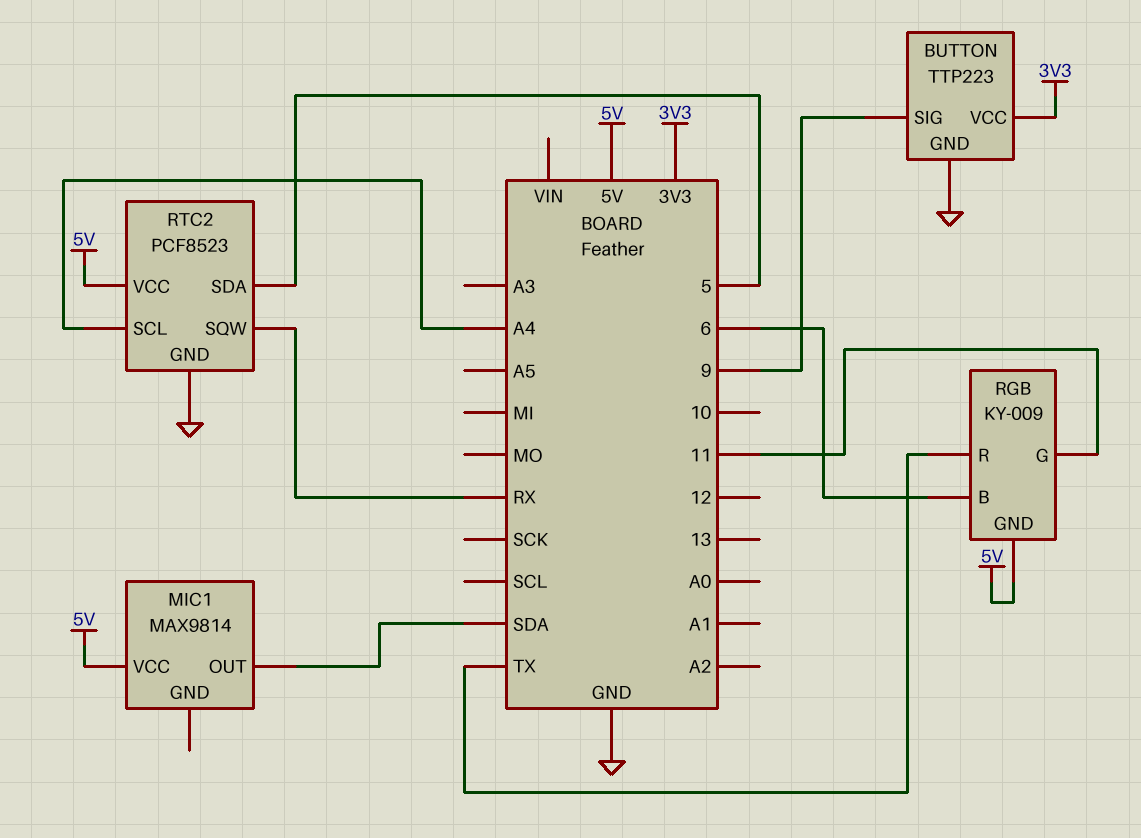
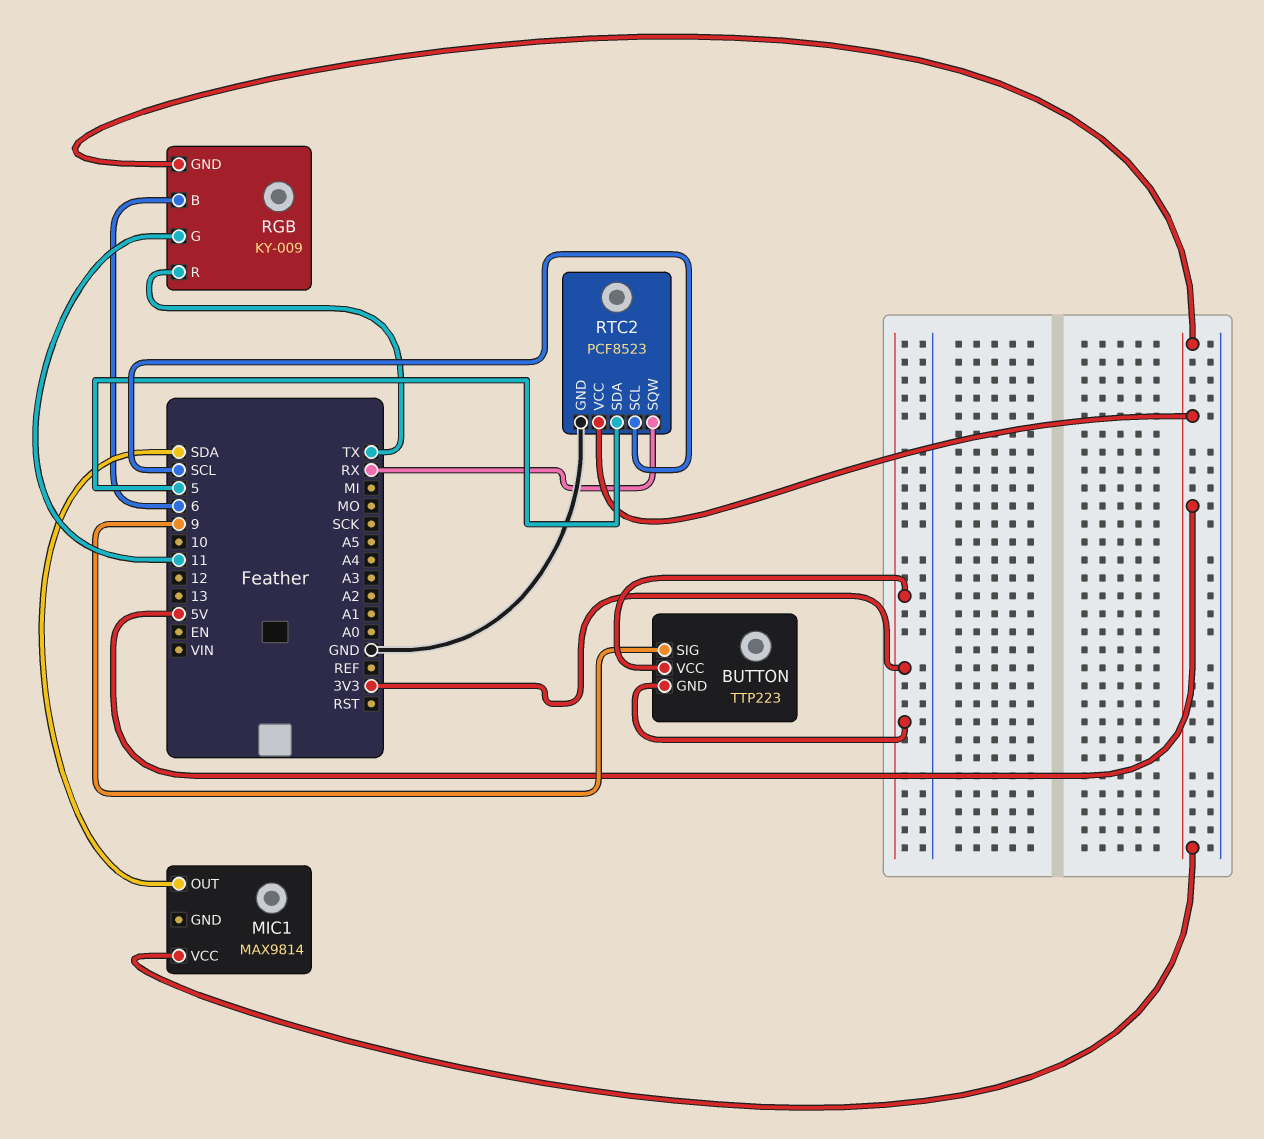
BUTTON pin GND: GND -> 3V3
RTC2 pin SCL: A4 -> SCL

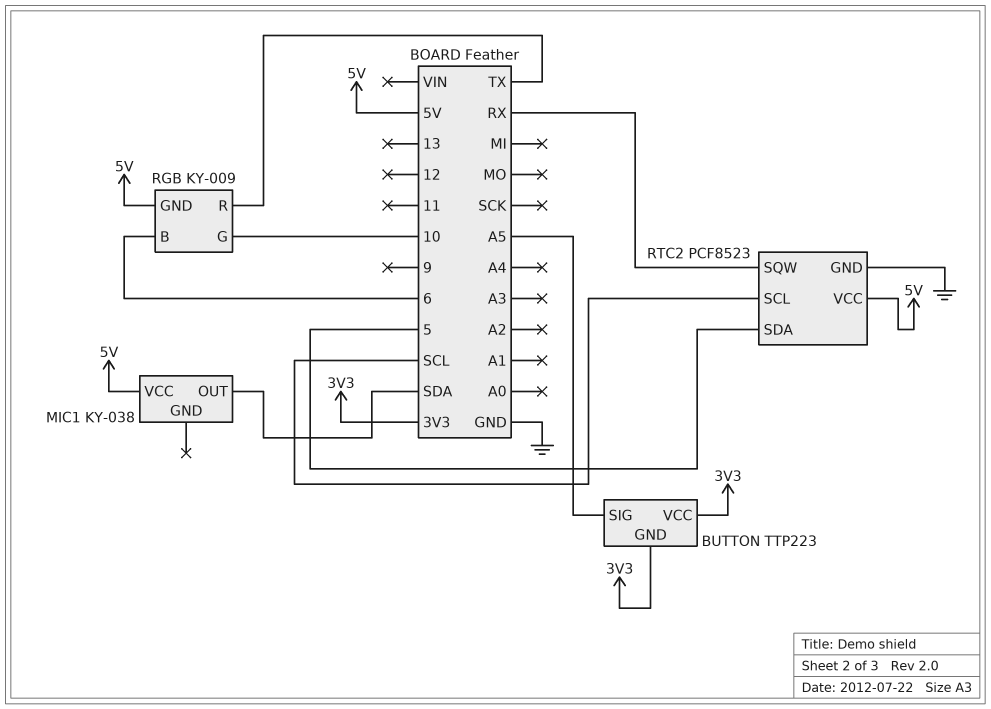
BUTTON pin SIG: 9 -> A5
MIC1: MAX9814 -> KY-038
RGB pin G: 11 -> 10

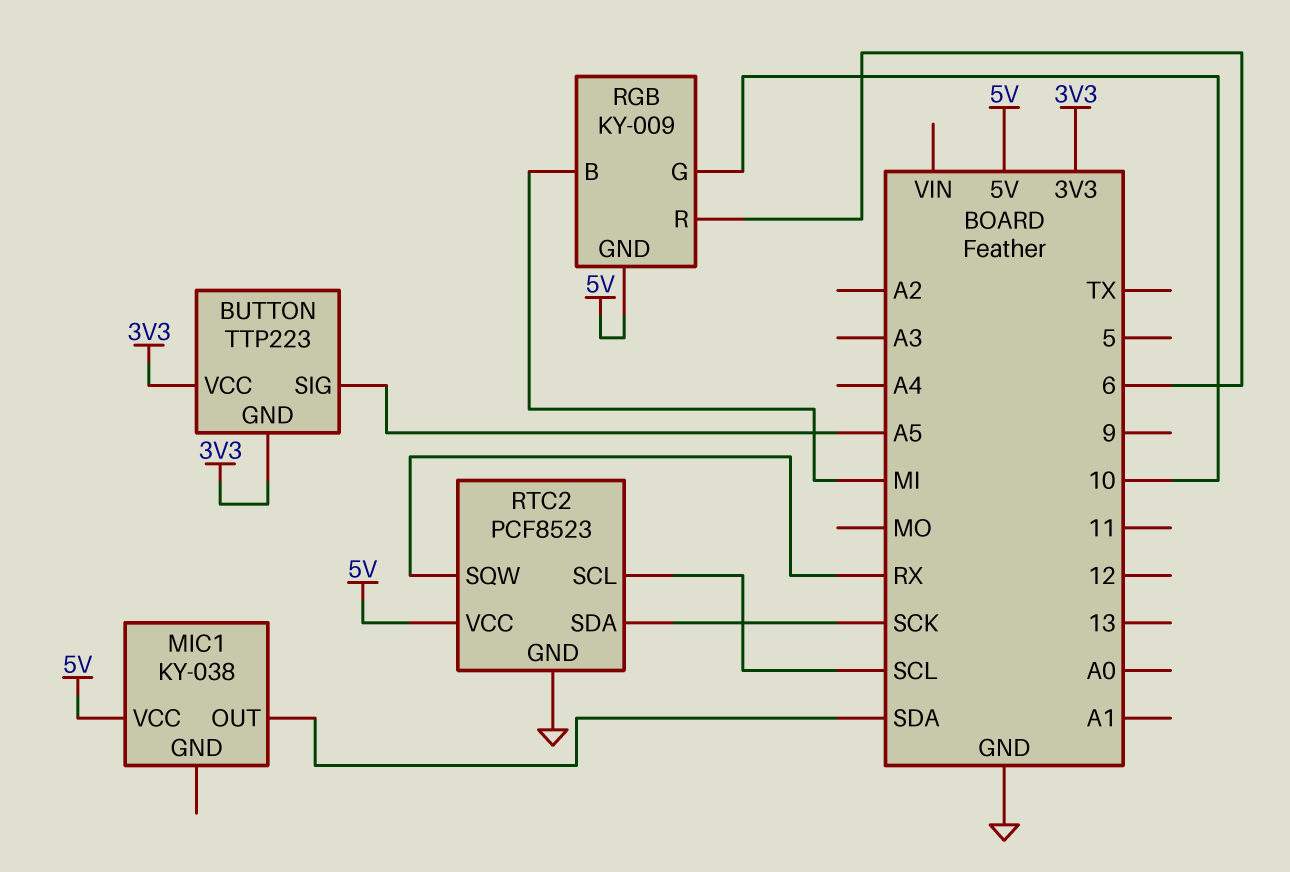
RGB pin B: 6 -> MI
RGB pin R: TX -> 6
RTC2 pin SDA: 5 -> SCK

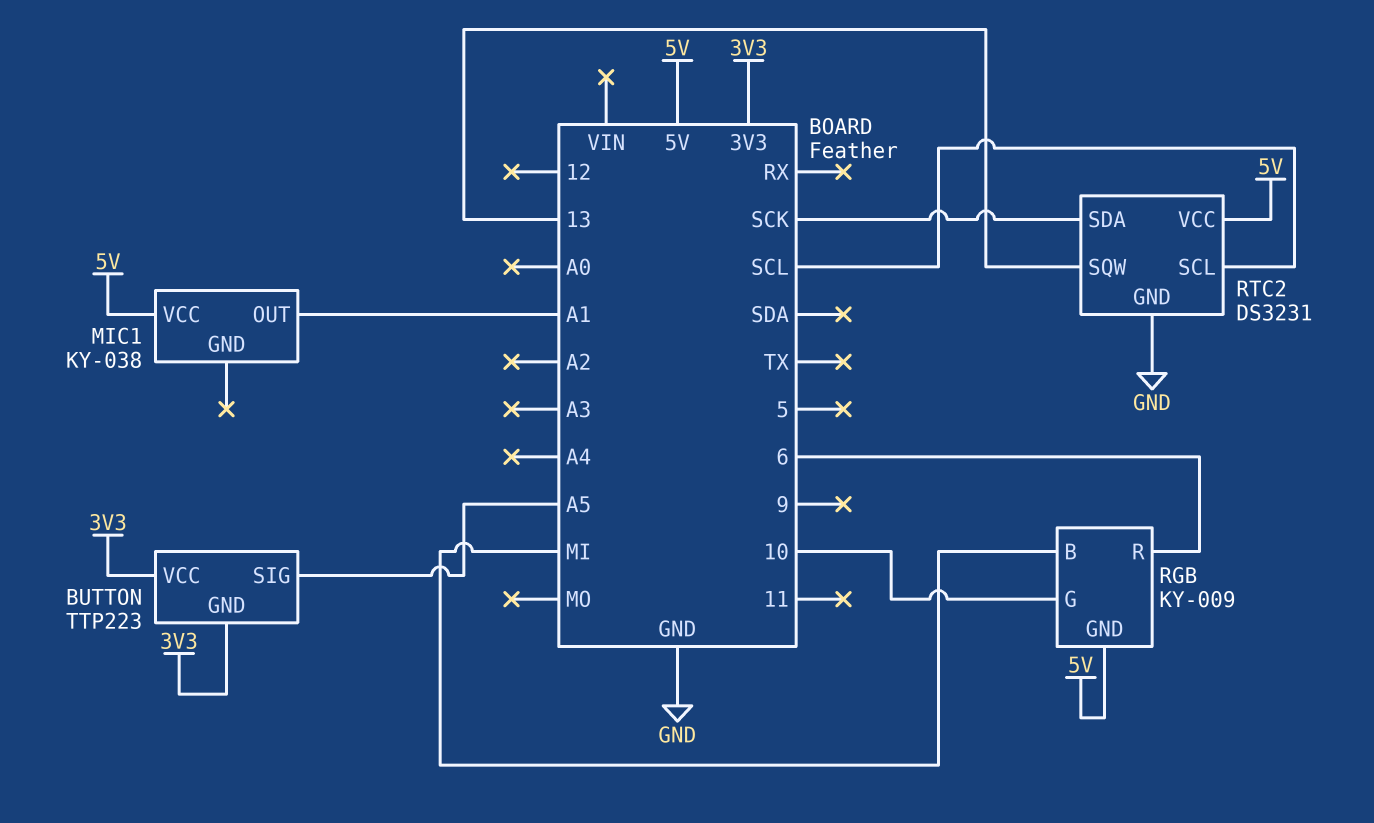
MIC1 pin OUT: SDA -> A1
RTC2: PCF8523 -> DS3231
RTC2 pin SQW: RX -> 13

